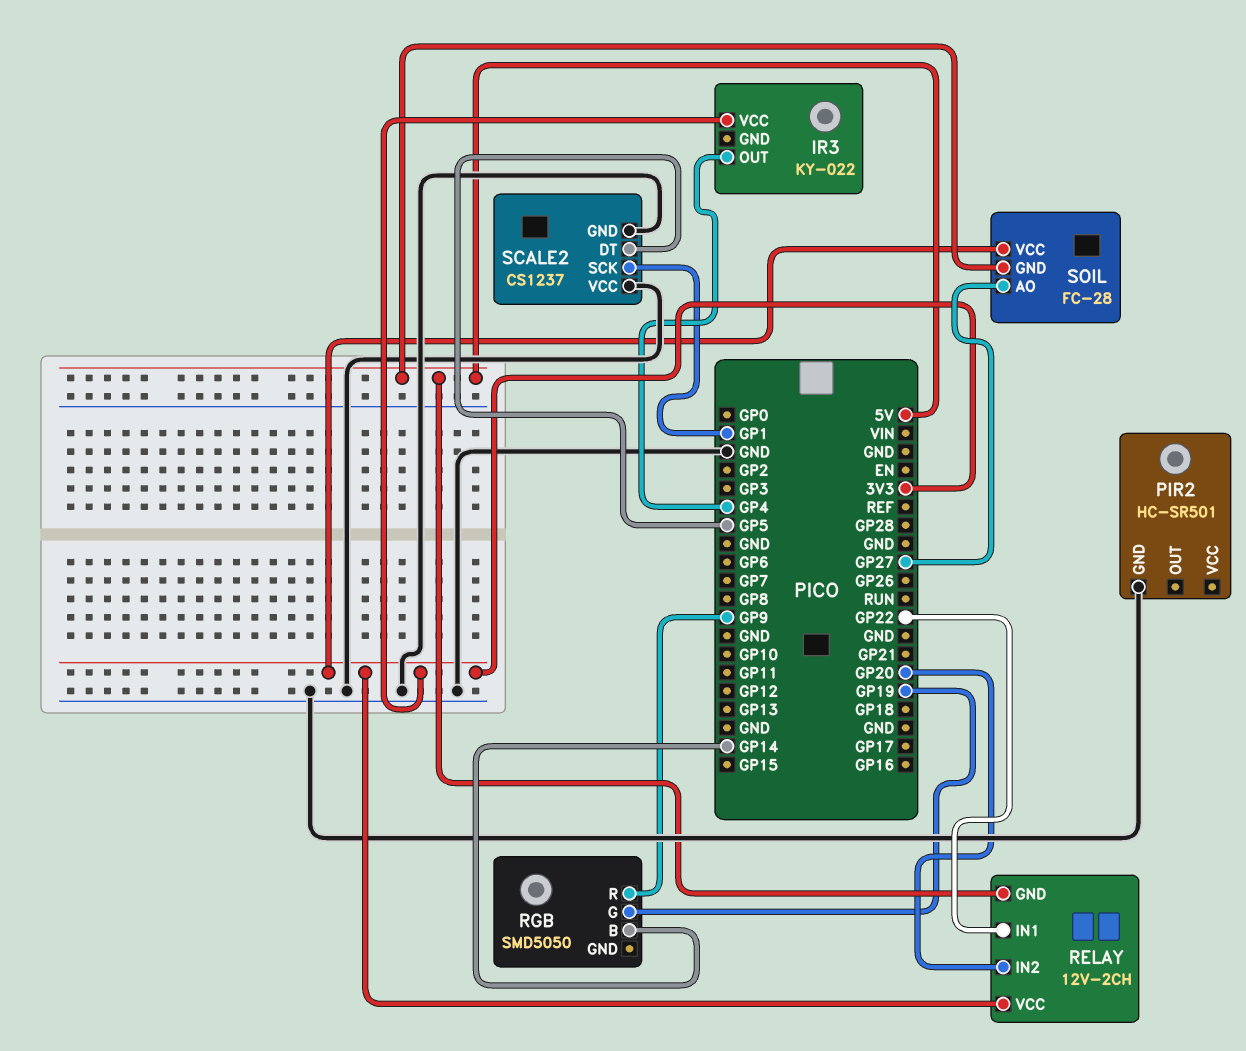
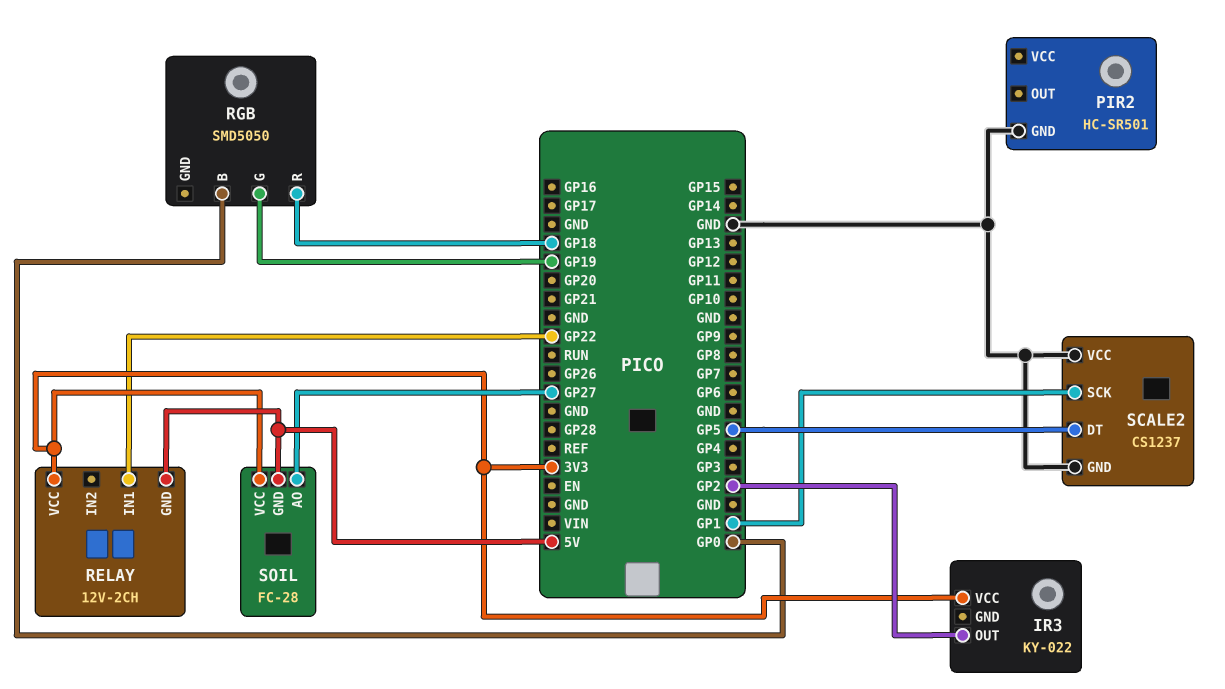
IR3 pin OUT: GP4 -> GP2
RELAY pin IN2: GP20 -> none
RGB pin B: GP14 -> GP0
RGB pin R: GP9 -> GP18

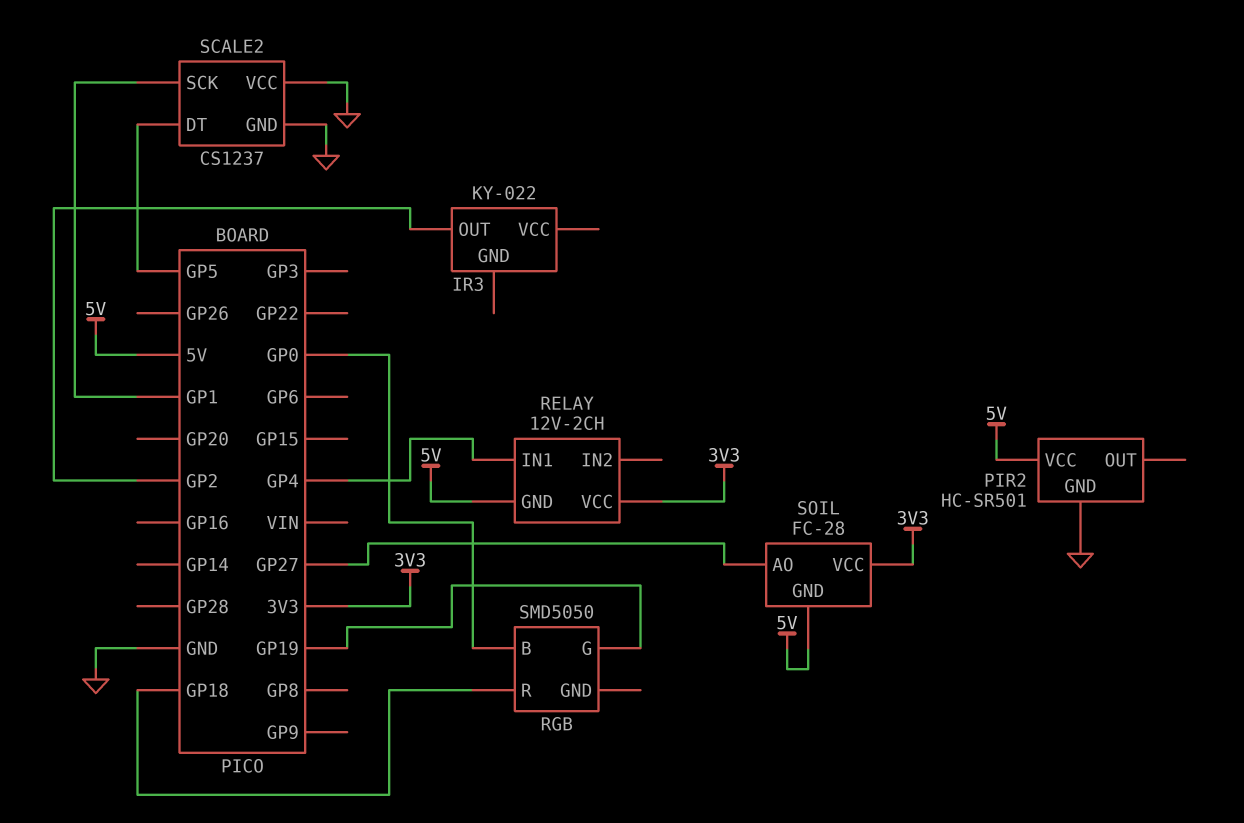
IR3 pin VCC: 3V3 -> none
PIR2 pin VCC: none -> 5V
RELAY pin IN1: GP22 -> GP4

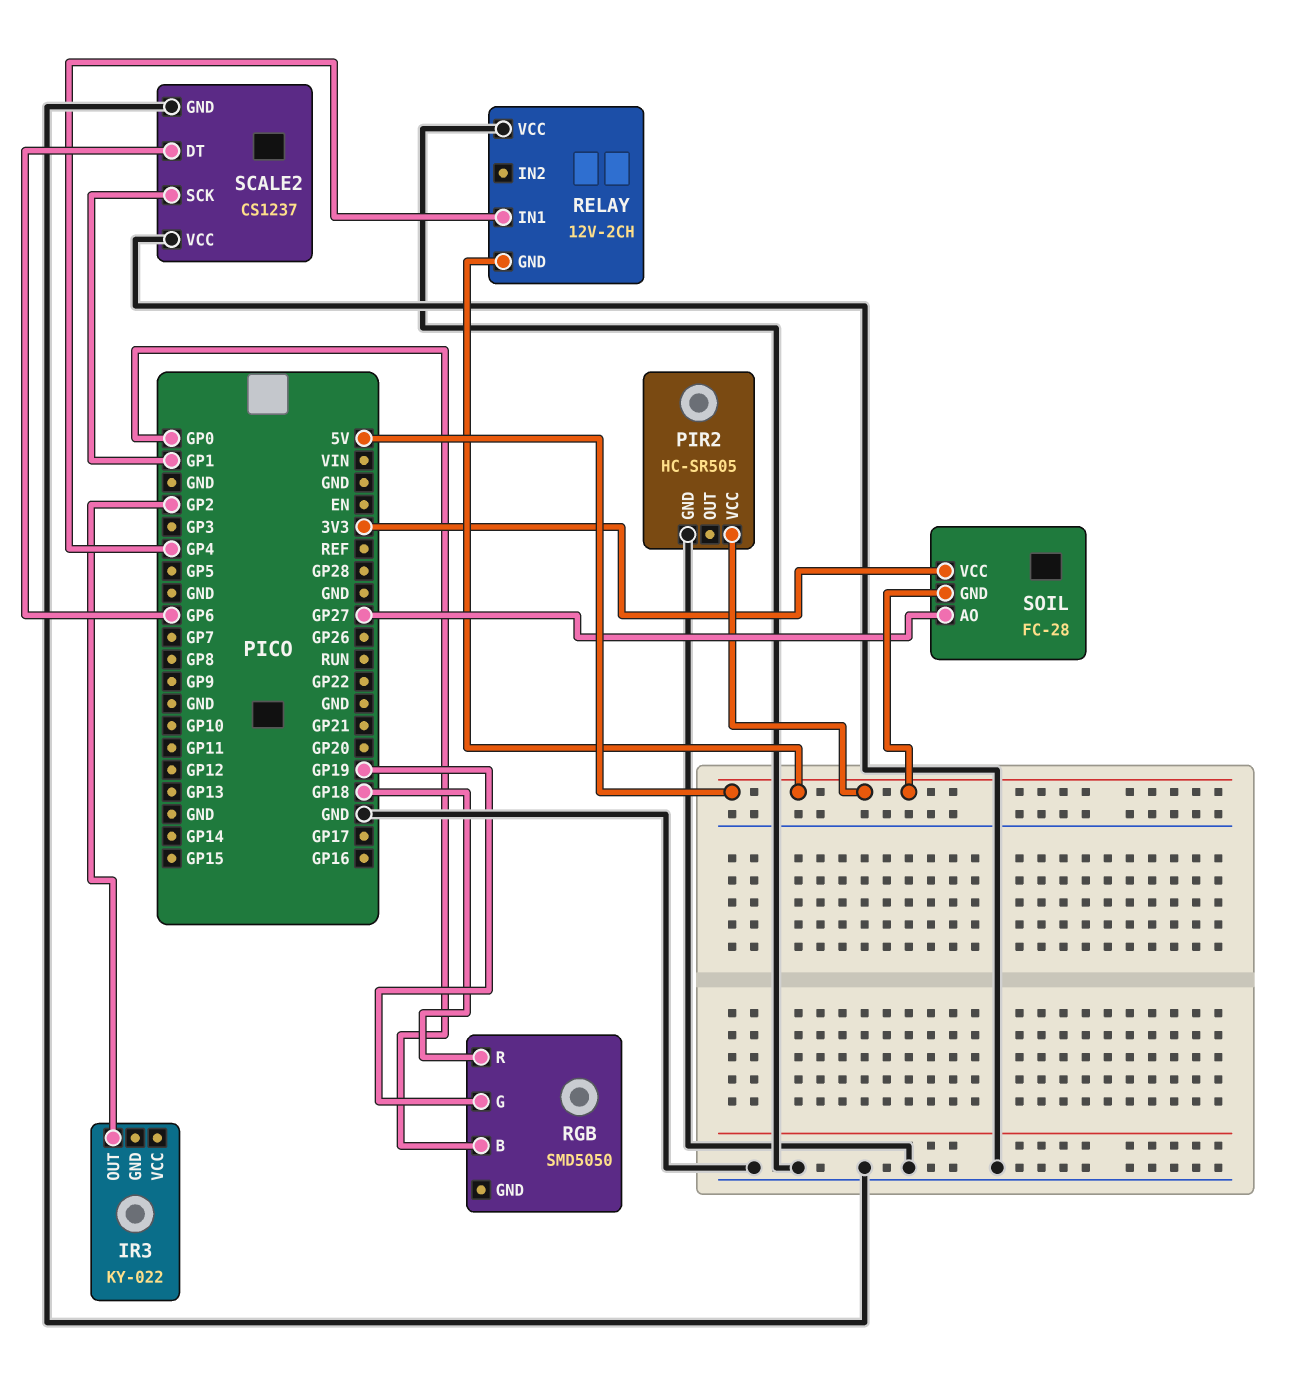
PIR2: HC-SR501 -> HC-SR505
RELAY pin VCC: 3V3 -> GND
SCALE2 pin DT: GP5 -> GP6

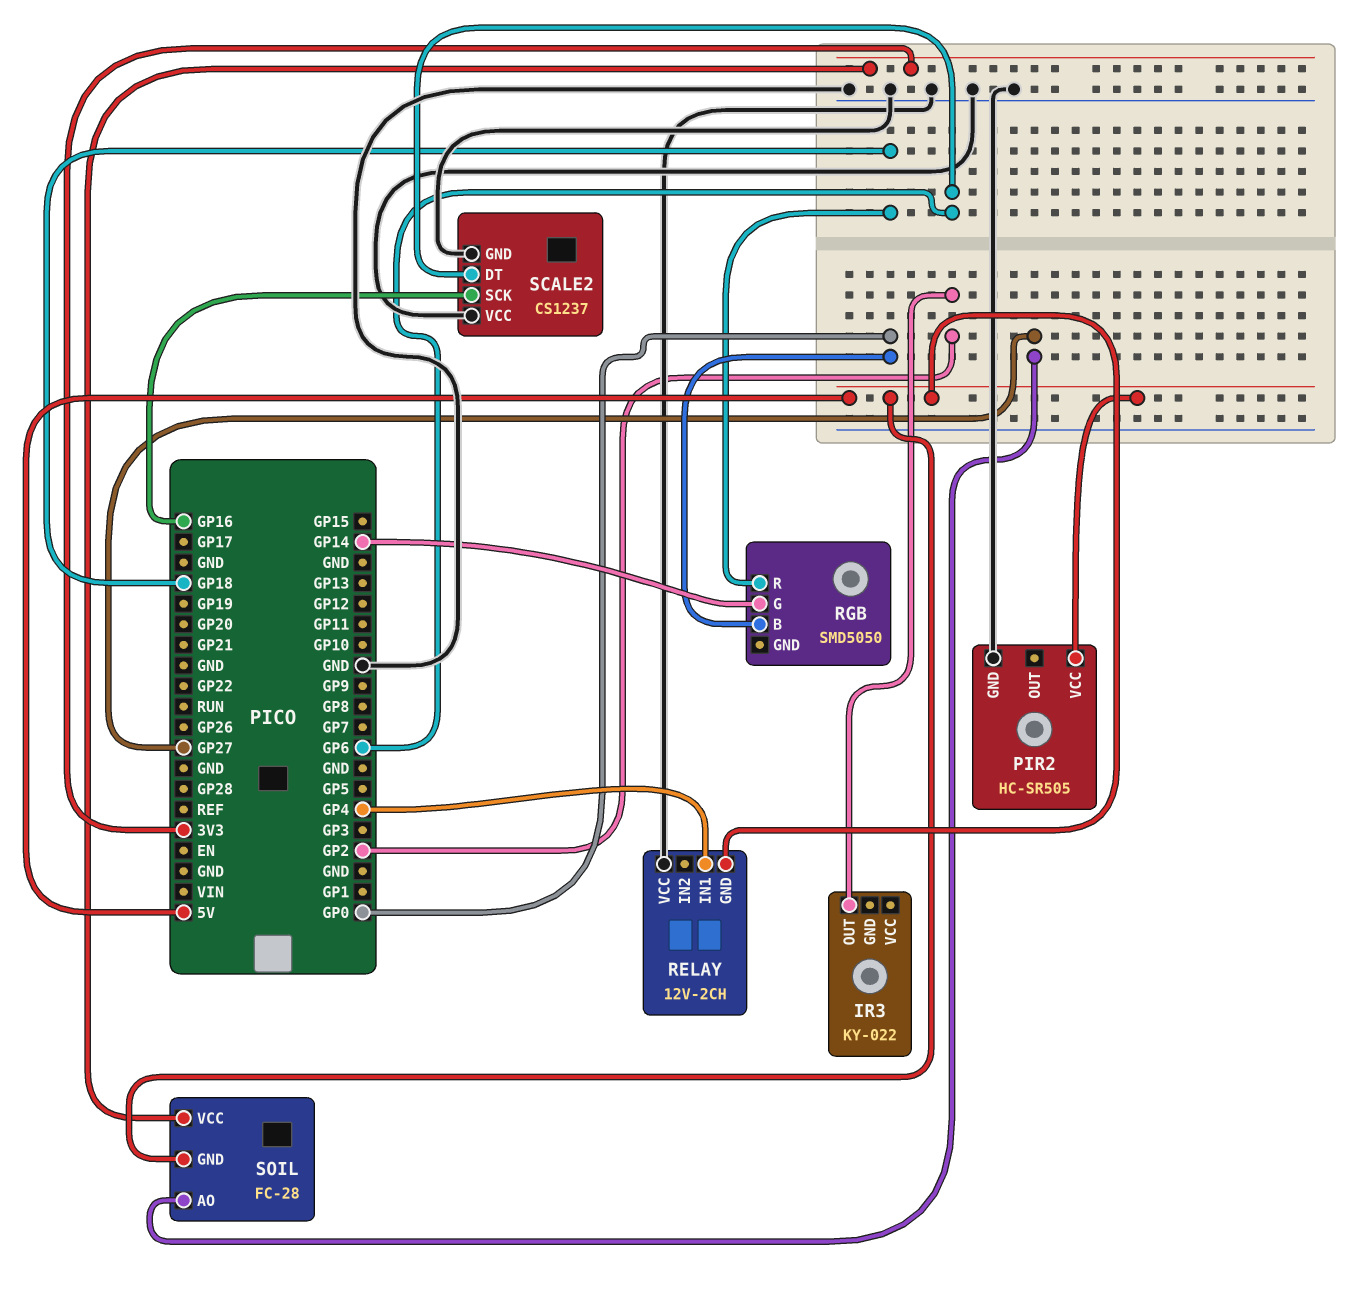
RGB pin G: GP19 -> GP14
SCALE2 pin SCK: GP1 -> GP16

